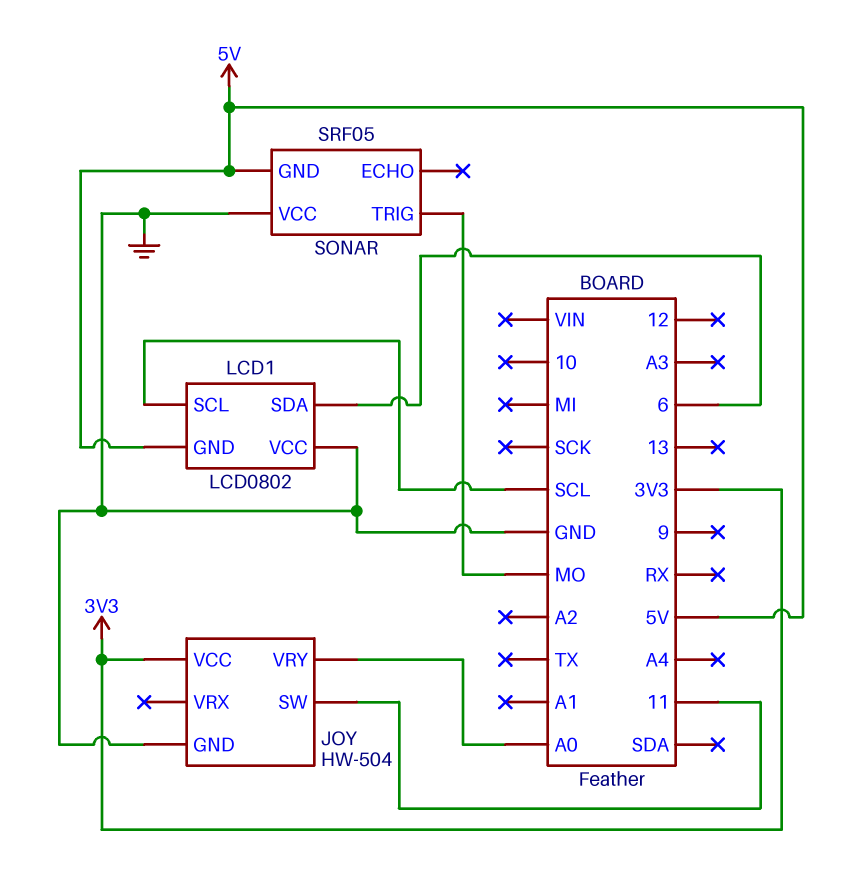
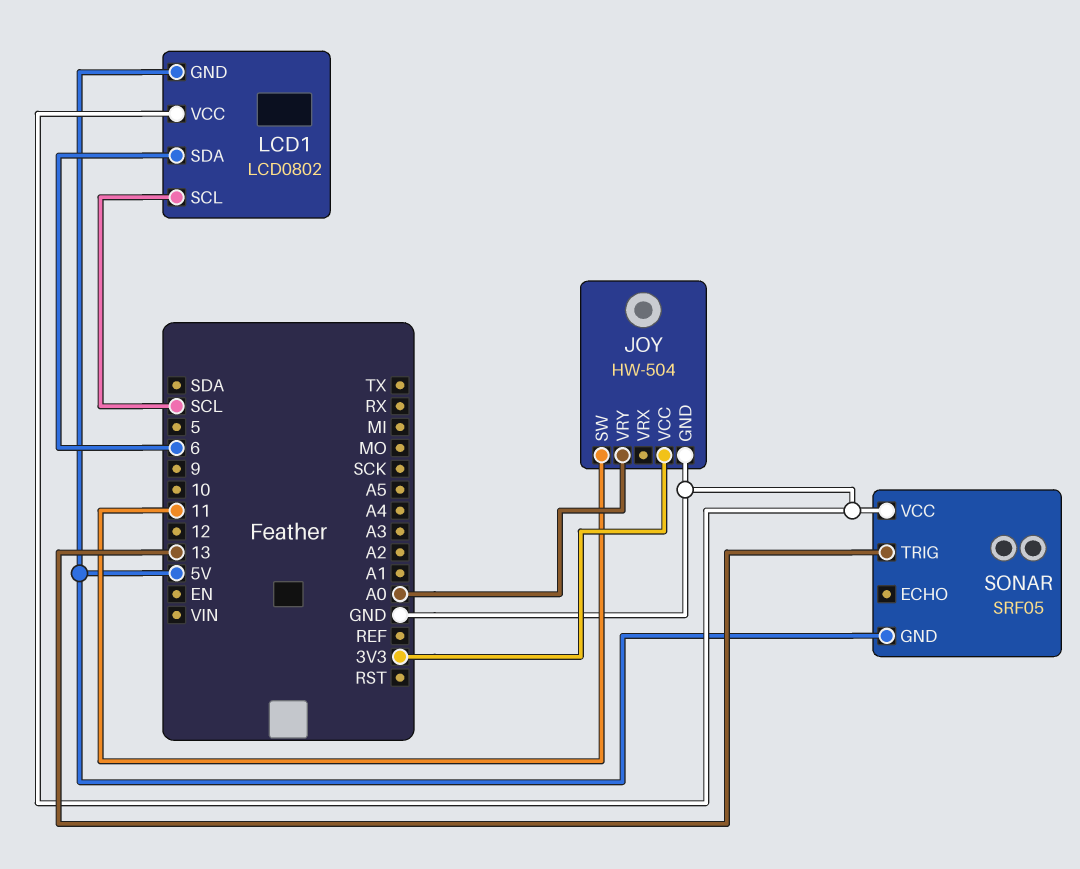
SONAR pin TRIG: MO -> 13

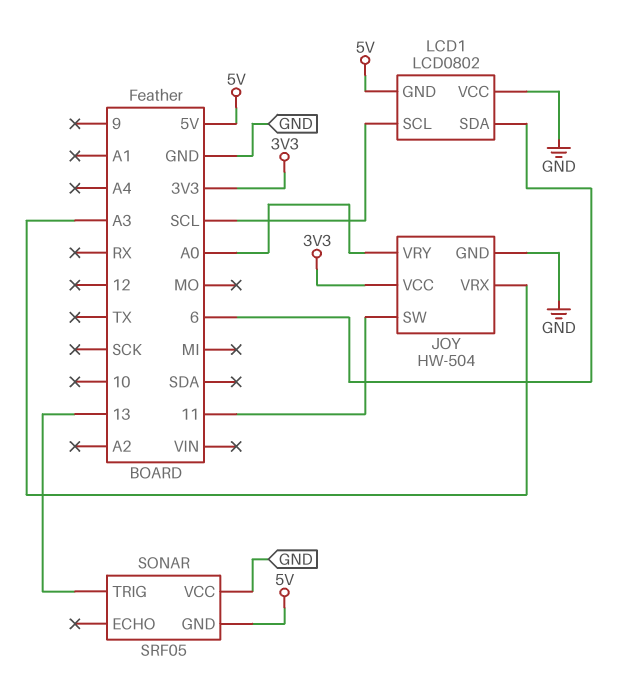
JOY pin VRX: none -> A3

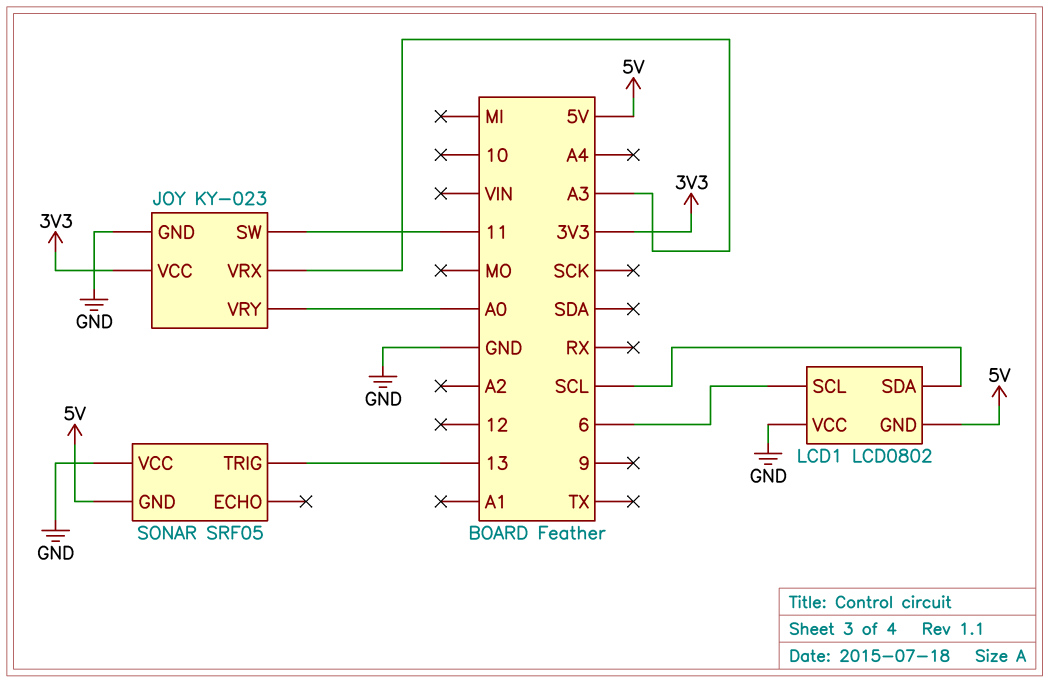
JOY: HW-504 -> KY-023
LCD1 pin SCL: SCL -> 6
LCD1 pin SDA: 6 -> SCL

